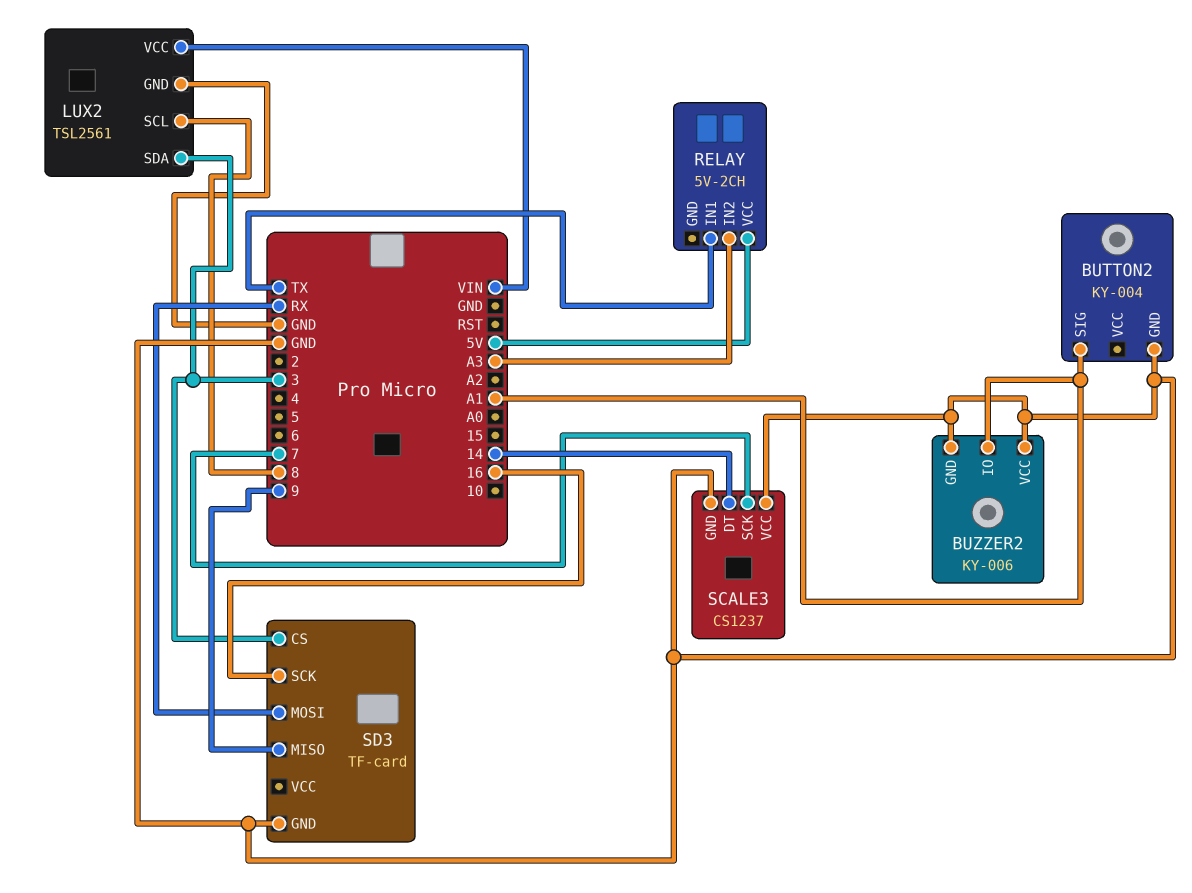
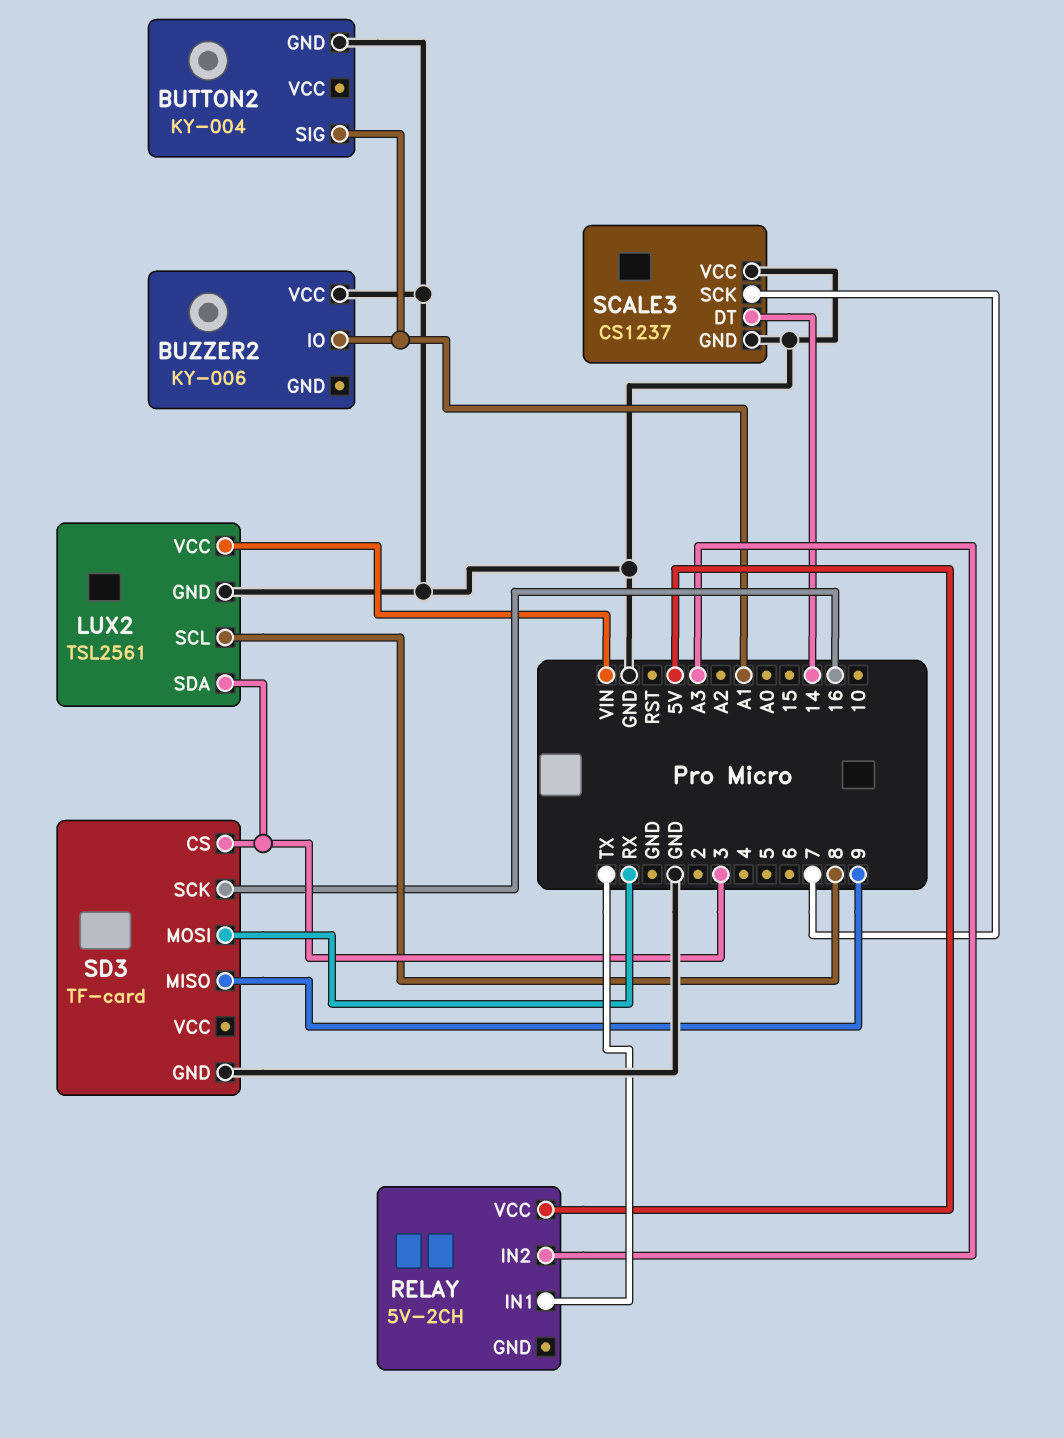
BUZZER2 pin GND: GND -> none

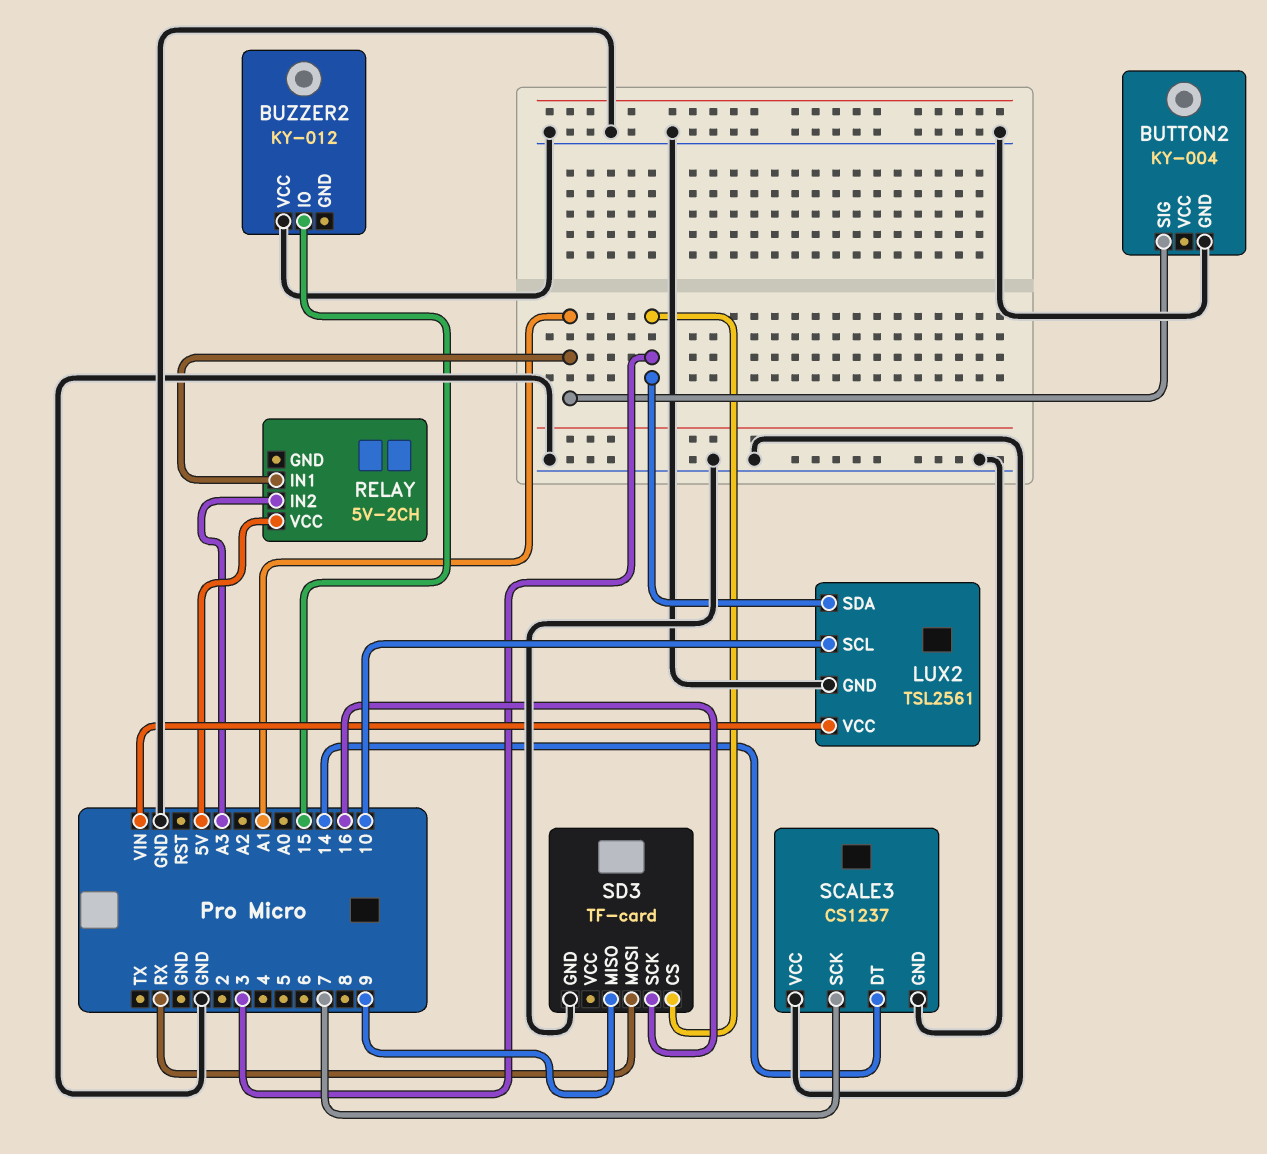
BUZZER2: KY-006 -> KY-012
BUZZER2 pin IO: A1 -> 15
LUX2 pin SCL: 8 -> 10
RELAY pin IN1: TX -> A1

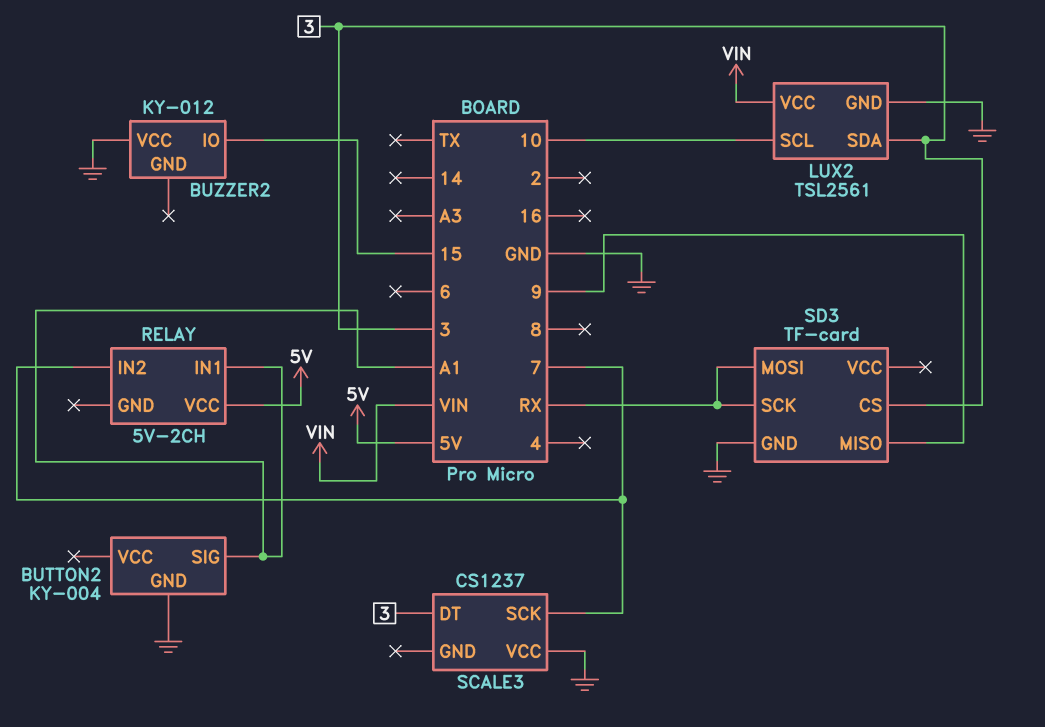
RELAY pin IN2: A3 -> 7
SCALE3 pin DT: 14 -> 3
SCALE3 pin GND: GND -> none
SD3 pin SCK: 16 -> RX

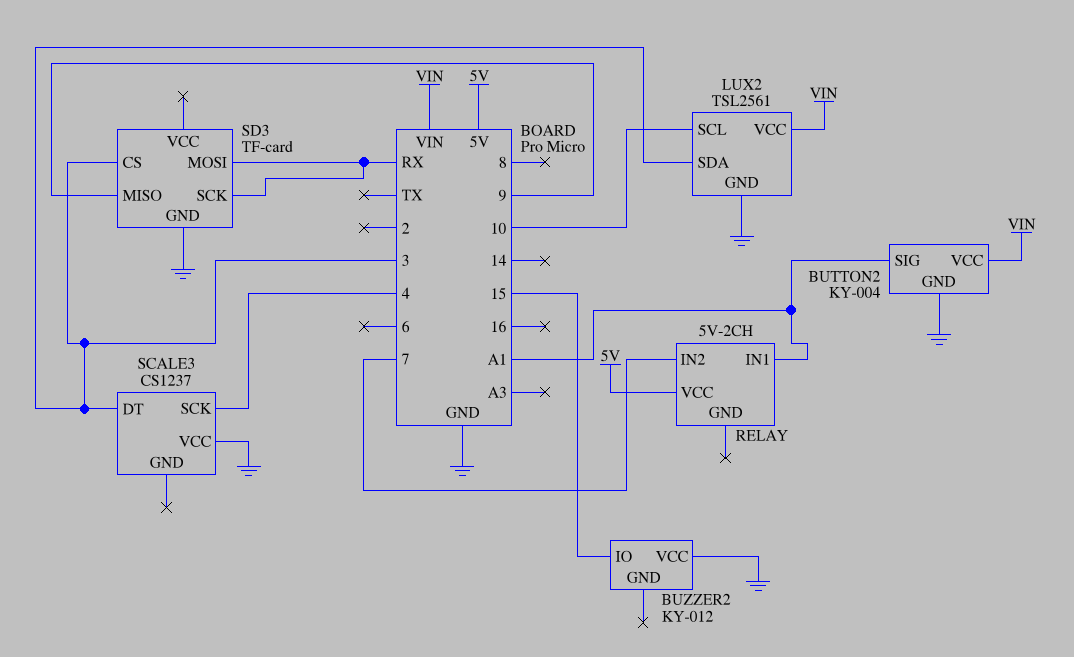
BUTTON2 pin VCC: none -> VIN
SCALE3 pin SCK: 7 -> 4

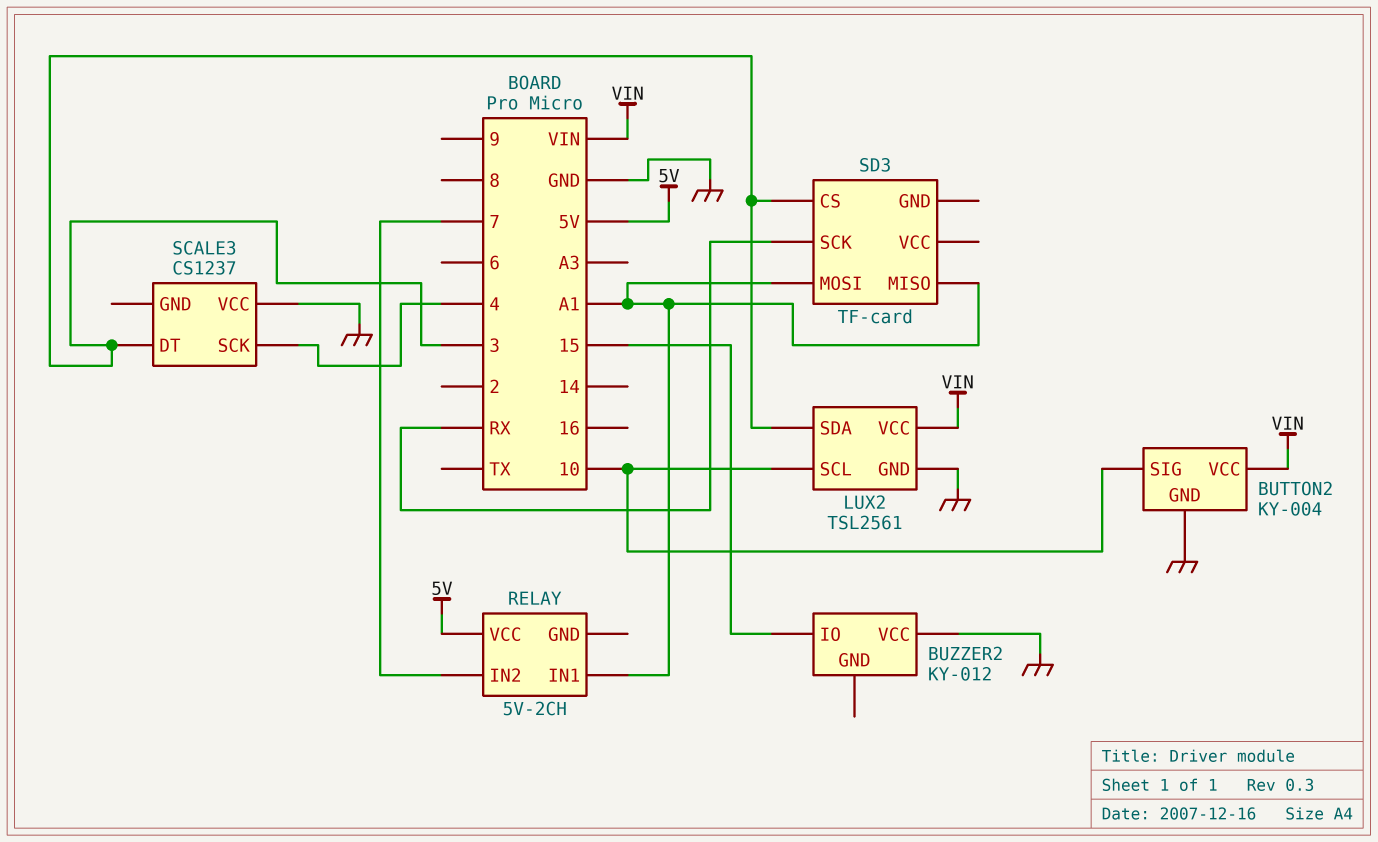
BUTTON2 pin SIG: A1 -> 10
SD3 pin GND: GND -> none
SD3 pin MISO: 9 -> A1
SD3 pin MOSI: RX -> A1

